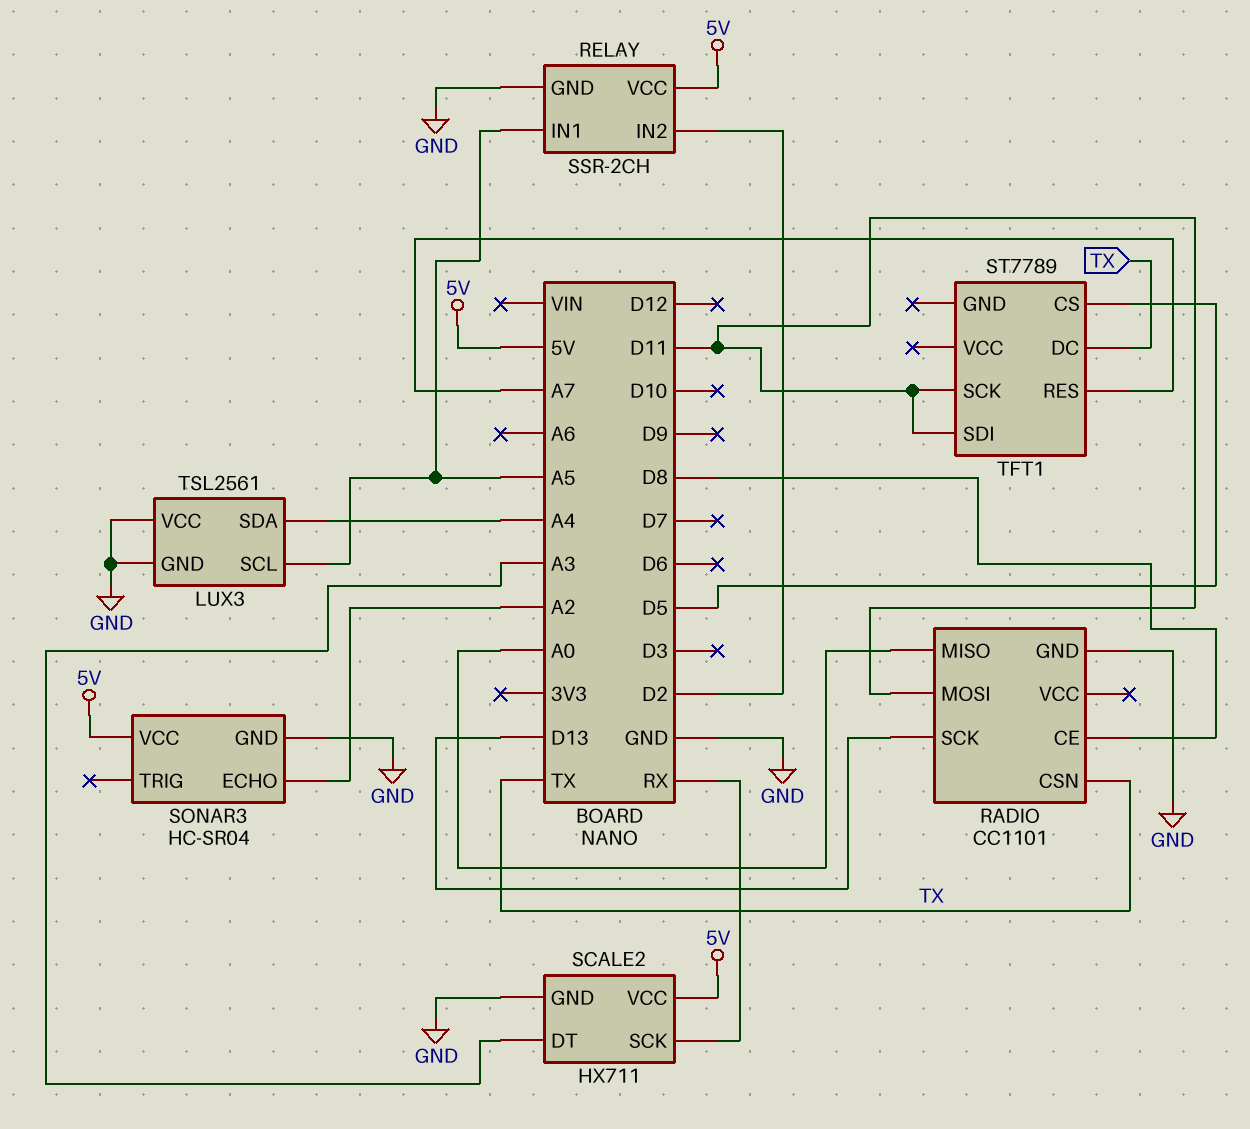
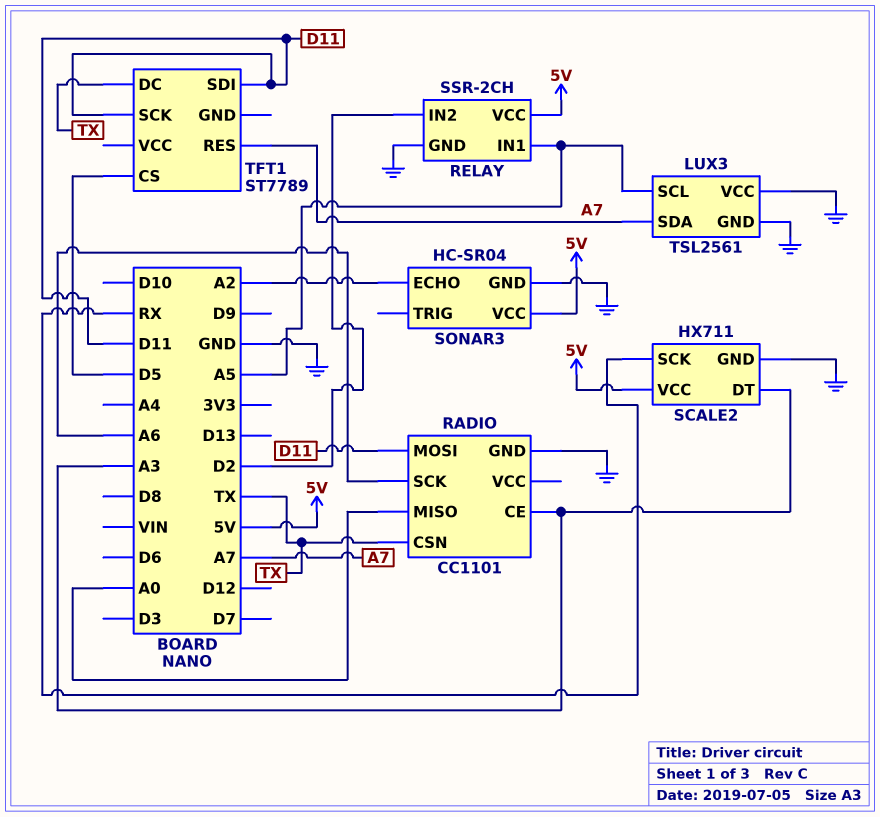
LUX3 pin SDA: A4 -> A7
RADIO pin CE: D8 -> A3
RADIO pin SCK: D13 -> A6

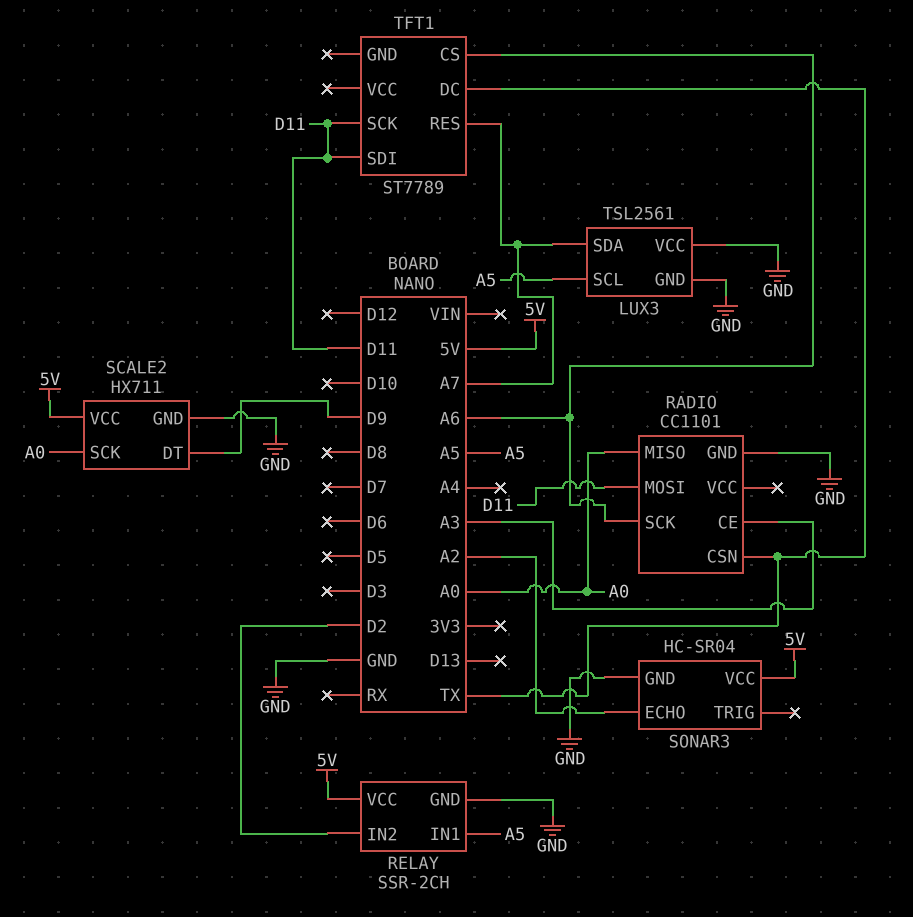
SCALE2 pin DT: A3 -> D9
SCALE2 pin SCK: RX -> A0
TFT1 pin CS: D5 -> A6

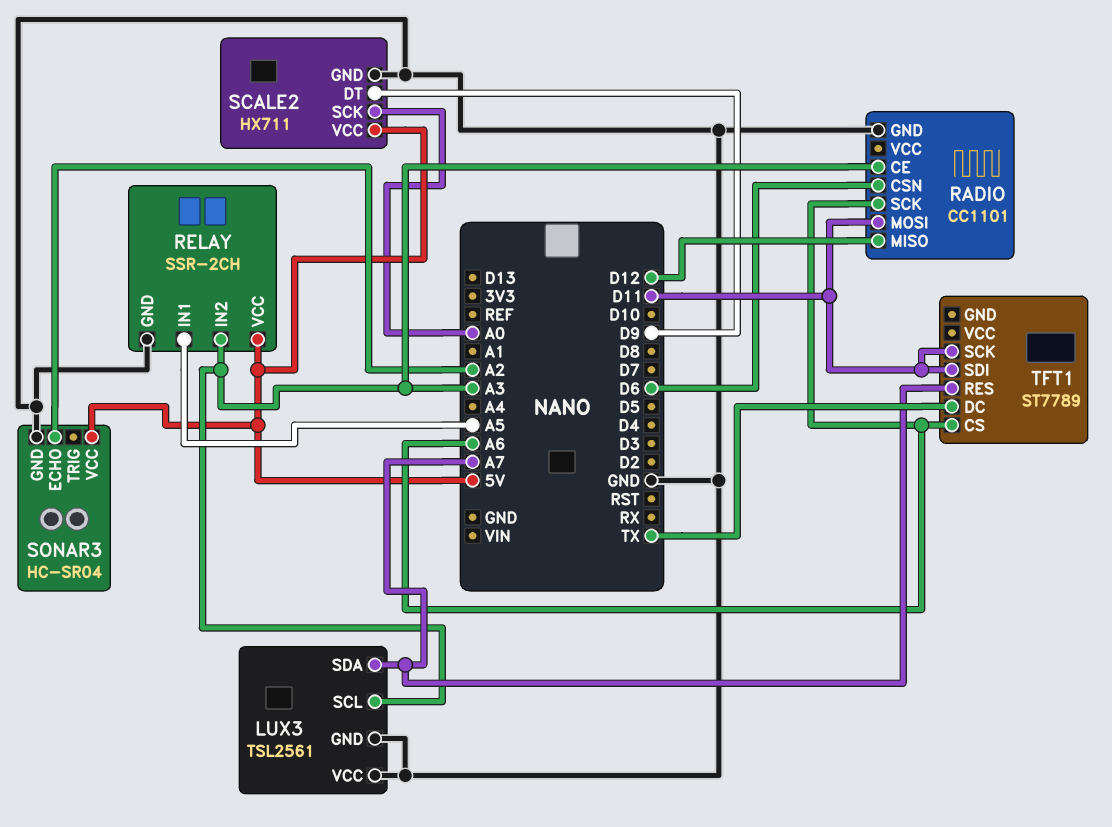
LUX3 pin SCL: A5 -> A3
RADIO pin CSN: TX -> D6
RADIO pin MISO: A0 -> D12
RELAY pin IN2: D2 -> A3

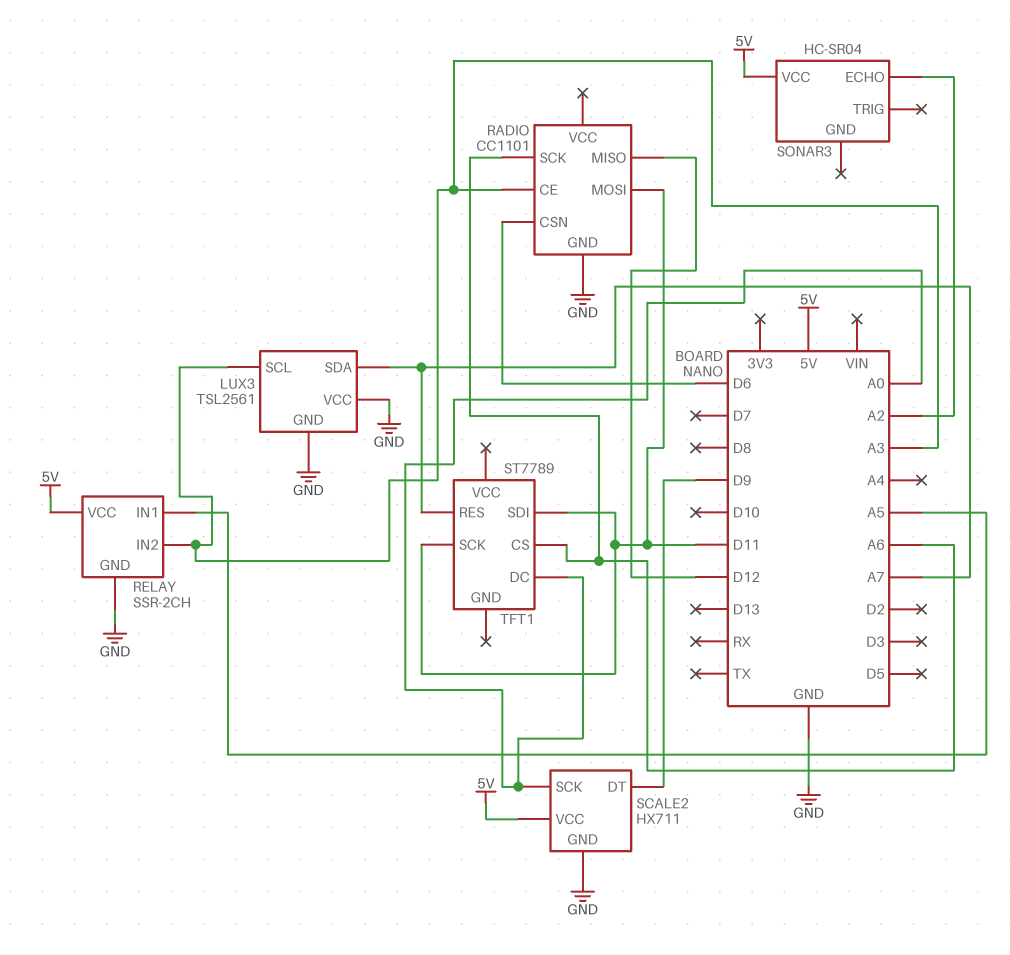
SONAR3 pin GND: GND -> none
TFT1 pin DC: TX -> A0

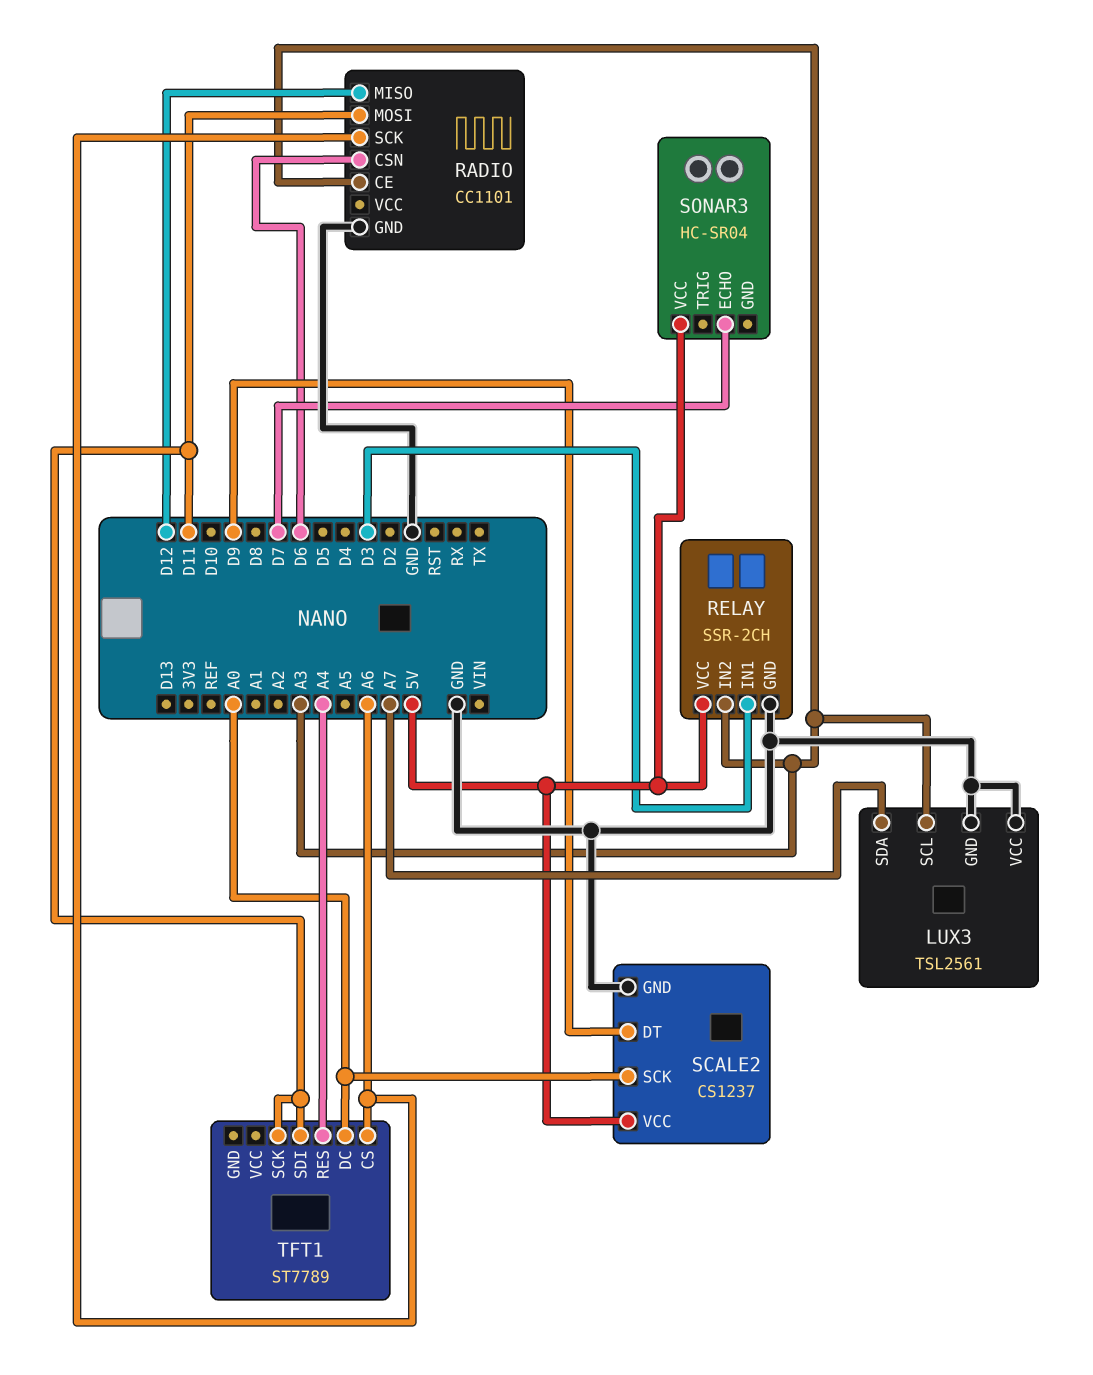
RELAY pin IN1: A5 -> D3
SCALE2: HX711 -> CS1237
SONAR3 pin ECHO: A2 -> D7
TFT1 pin RES: A7 -> A4

